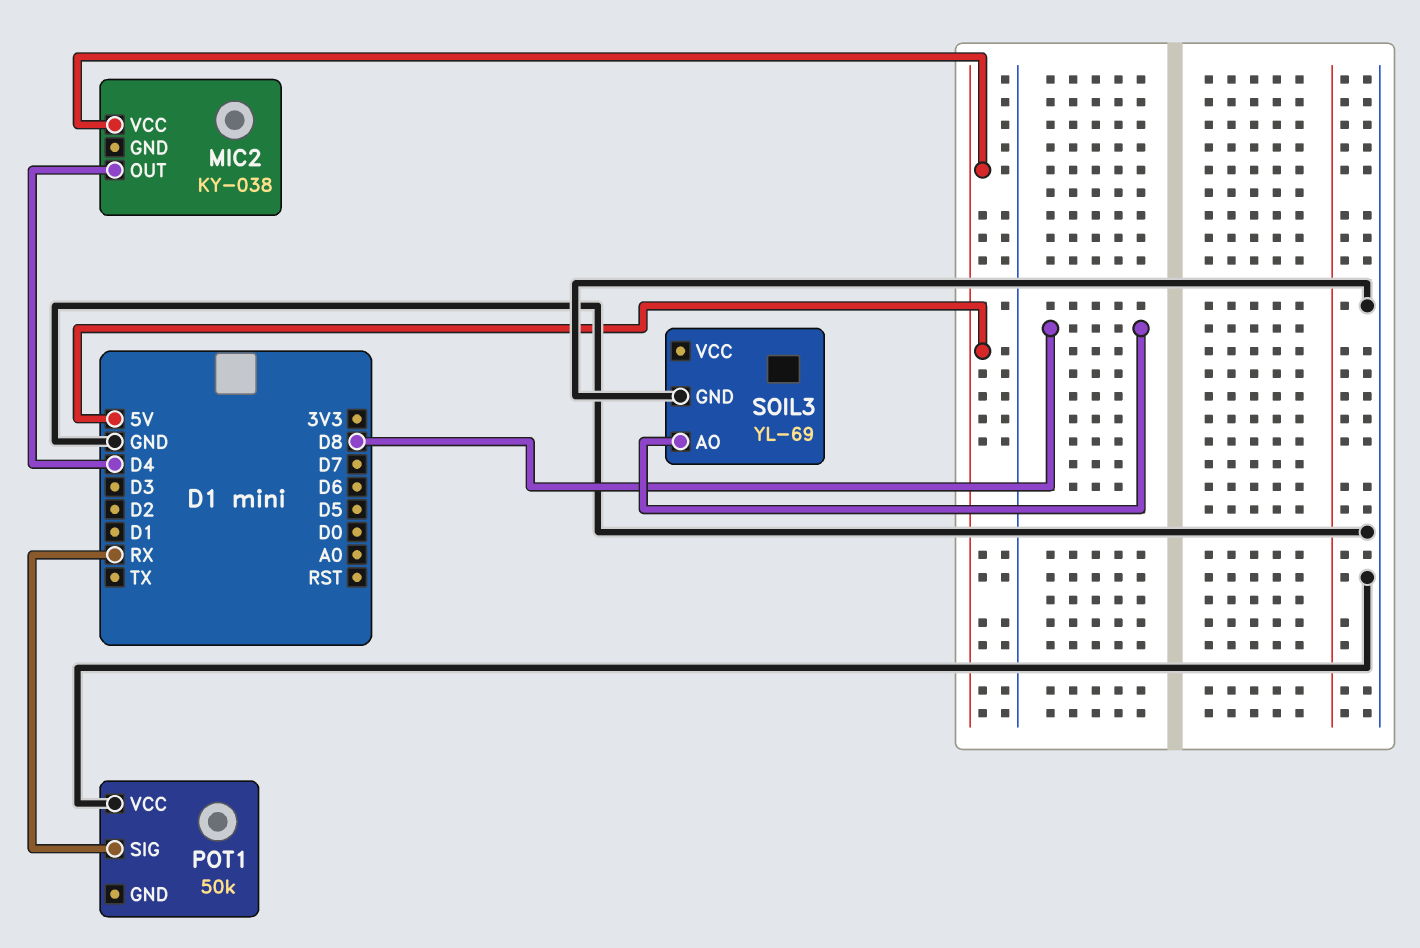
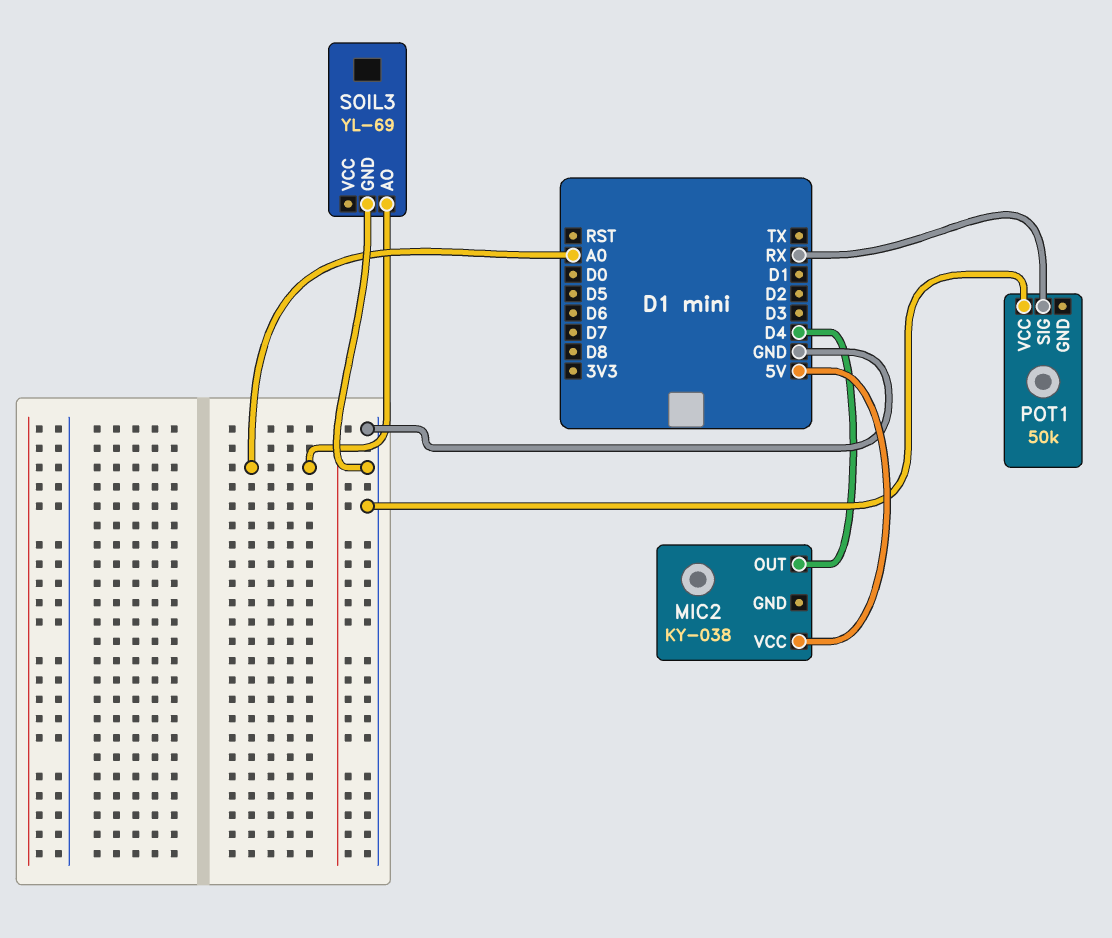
SOIL3 pin AO: D8 -> A0

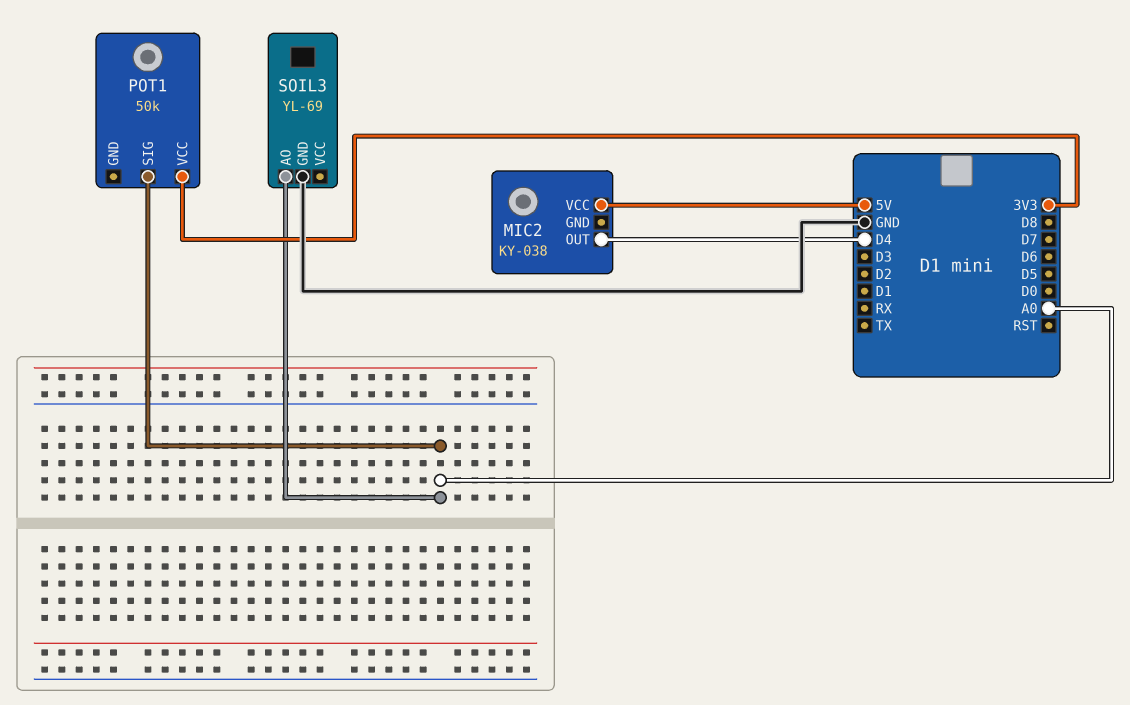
POT1 pin SIG: RX -> A0
POT1 pin VCC: GND -> 3V3

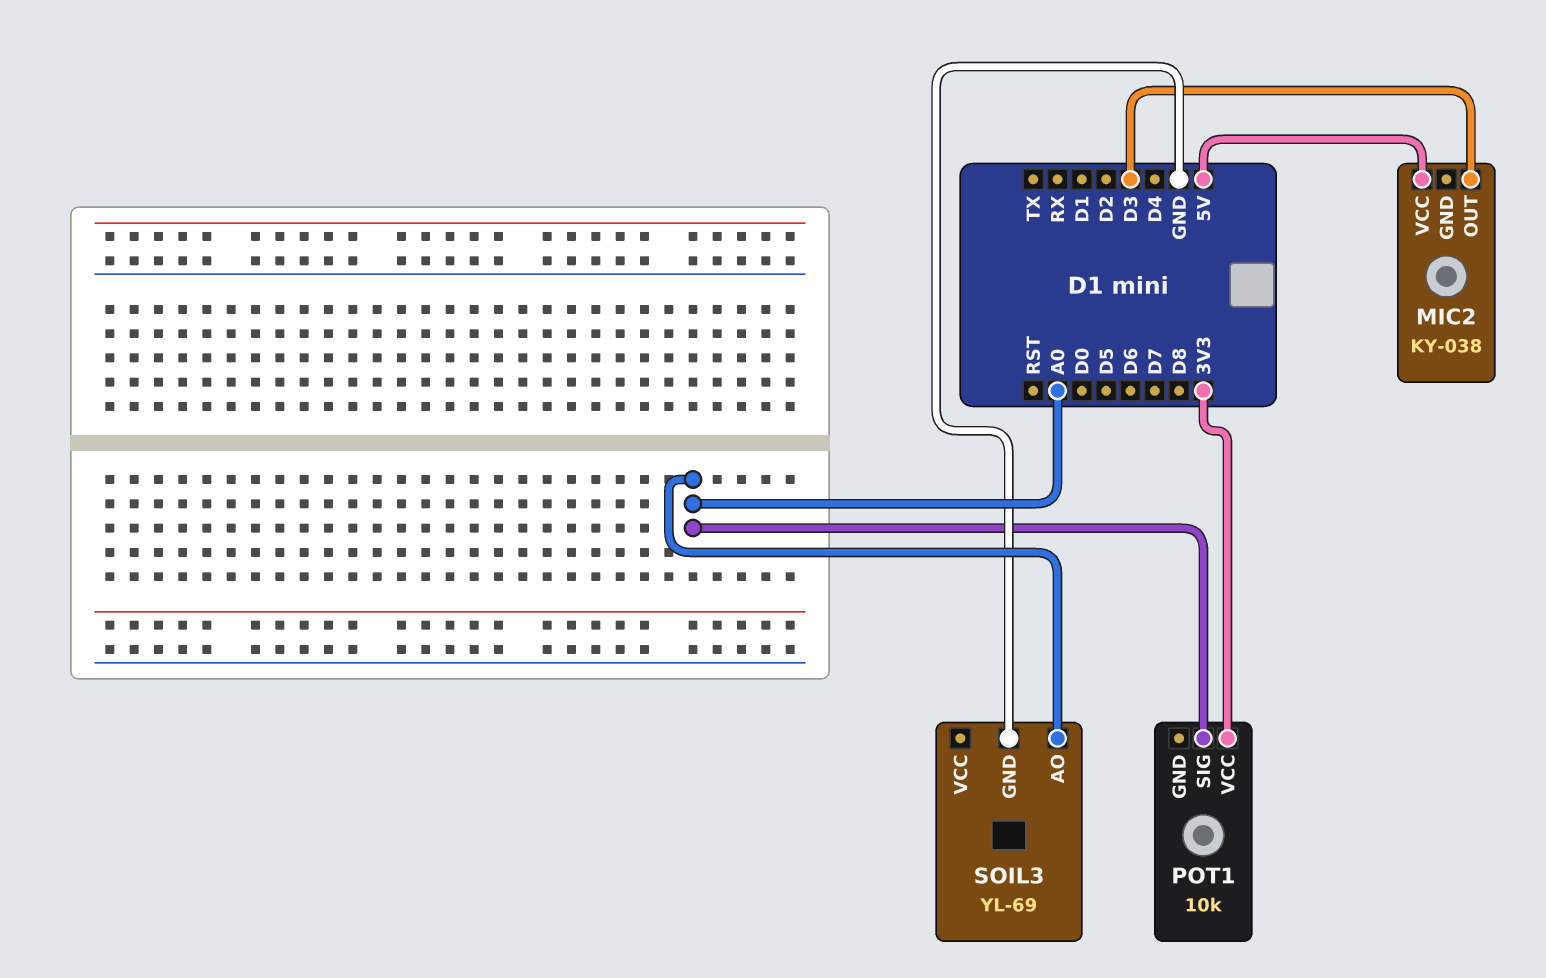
MIC2 pin OUT: D4 -> D3
POT1: 50k -> 10k

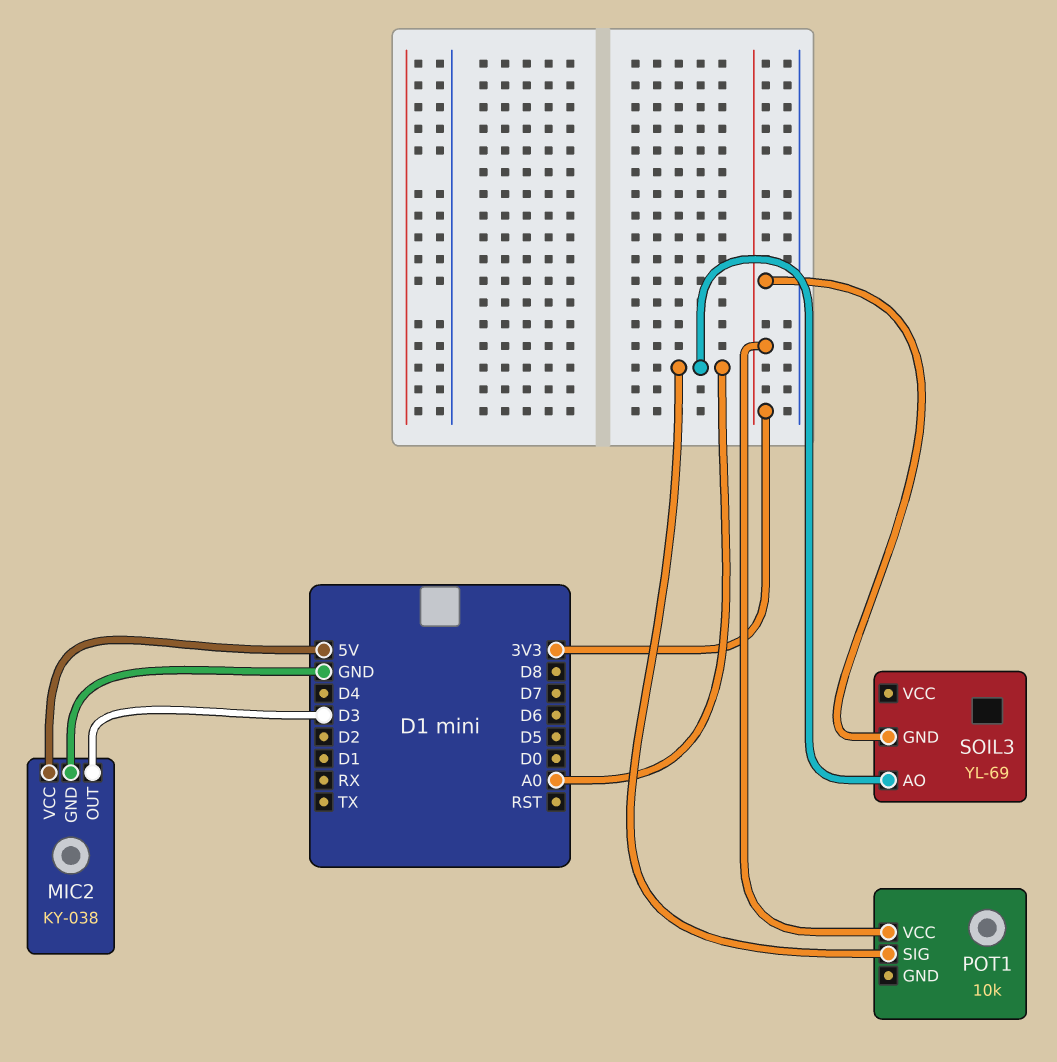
MIC2 pin GND: none -> GND
SOIL3 pin GND: GND -> 3V3

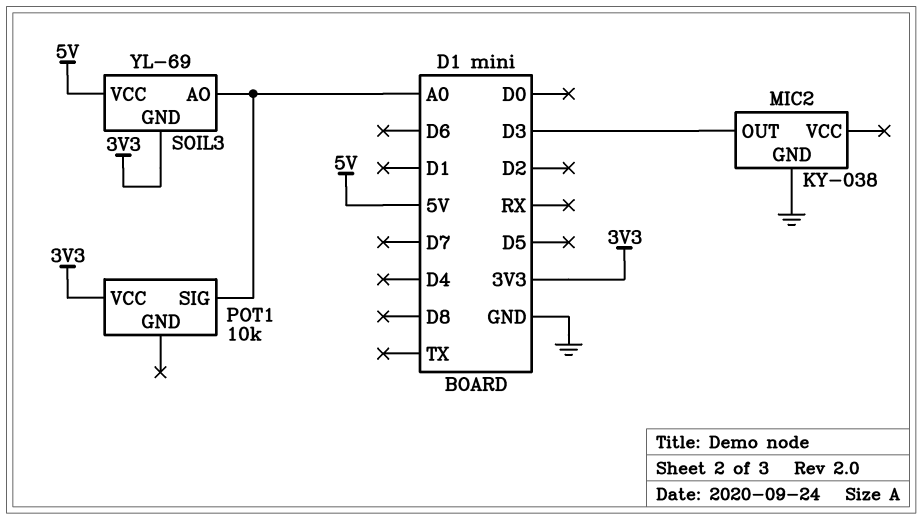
MIC2 pin VCC: 5V -> none
SOIL3 pin VCC: none -> 5V

